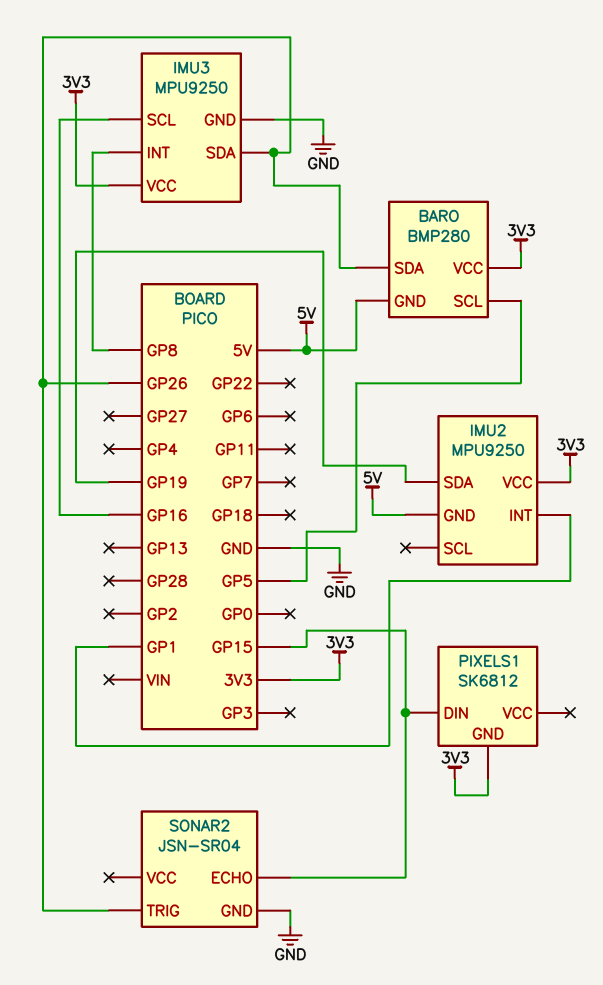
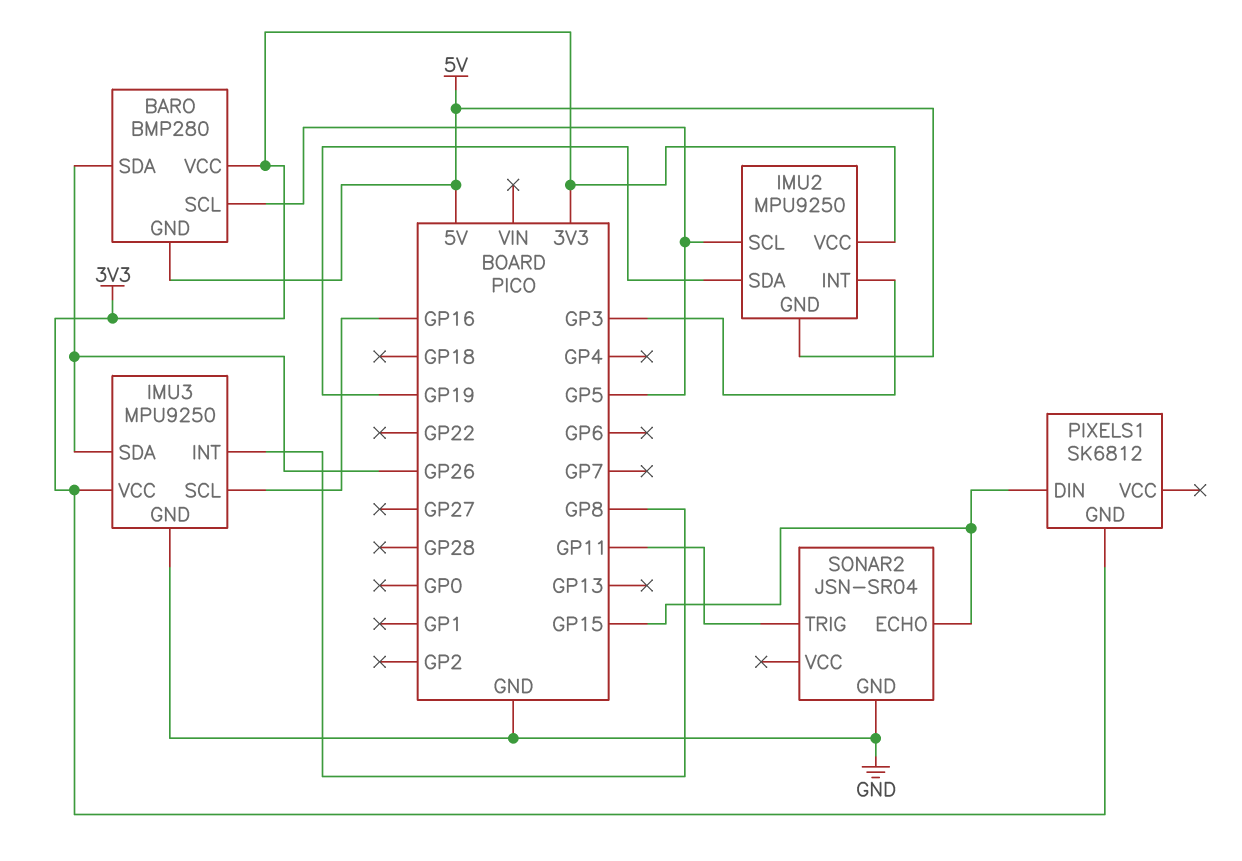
IMU2 pin INT: GP1 -> GP3
IMU2 pin SCL: none -> GP5
SONAR2 pin TRIG: GP26 -> GP11

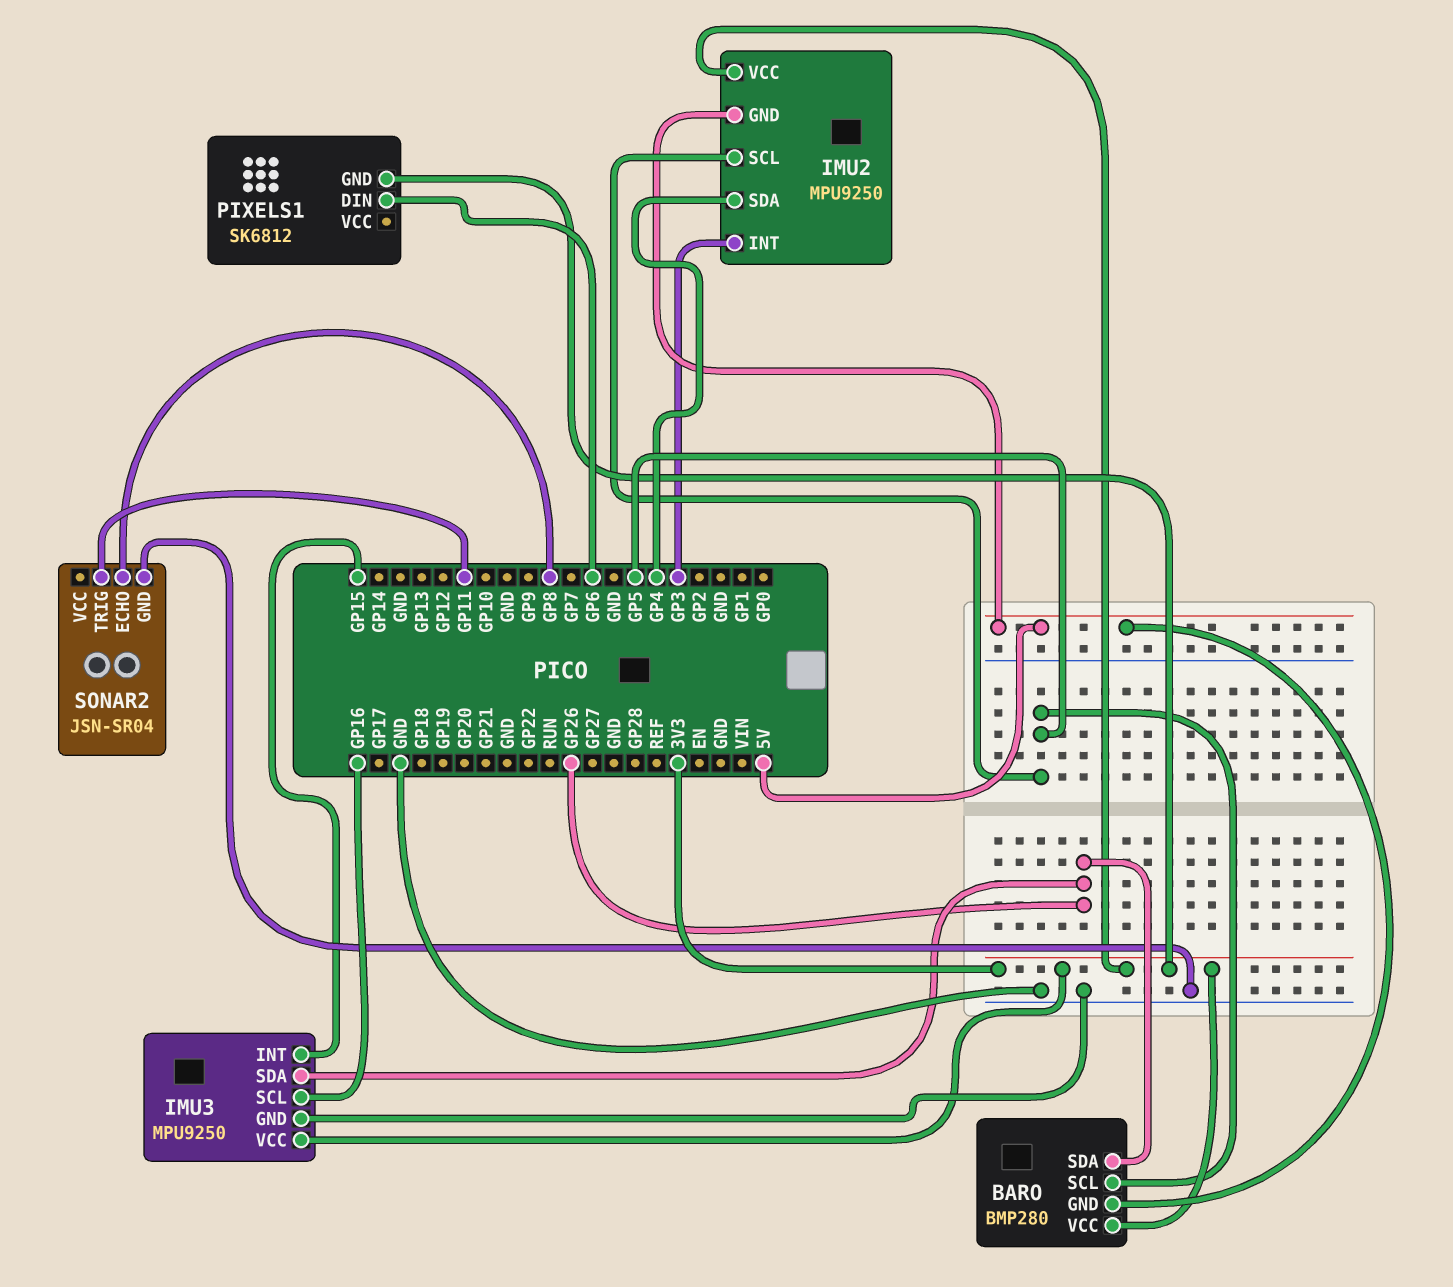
IMU2 pin SDA: GP19 -> GP4
IMU3 pin INT: GP8 -> GP15
PIXELS1 pin DIN: GP15 -> GP6
SONAR2 pin ECHO: GP15 -> GP8

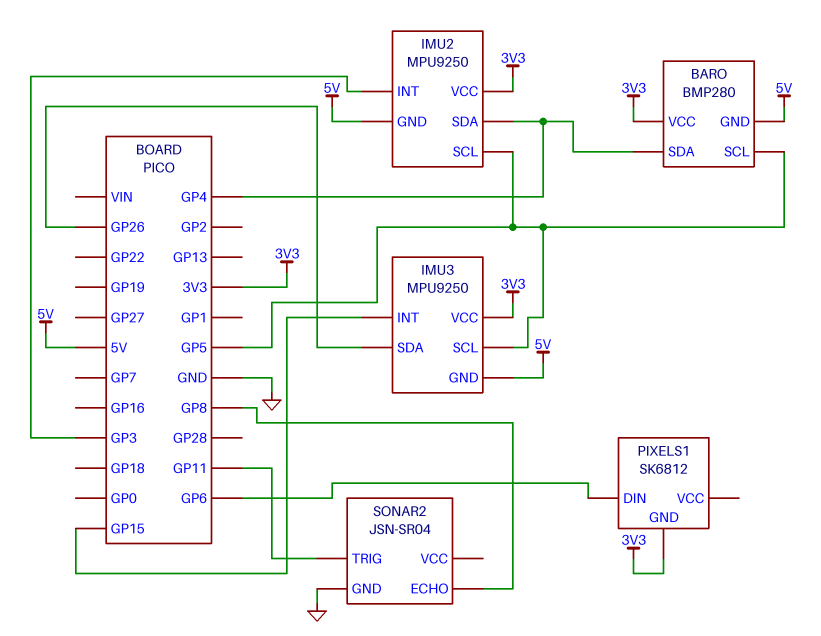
BARO pin SDA: GP26 -> GP4
IMU3 pin GND: GND -> 5V
IMU3 pin SCL: GP16 -> GP5

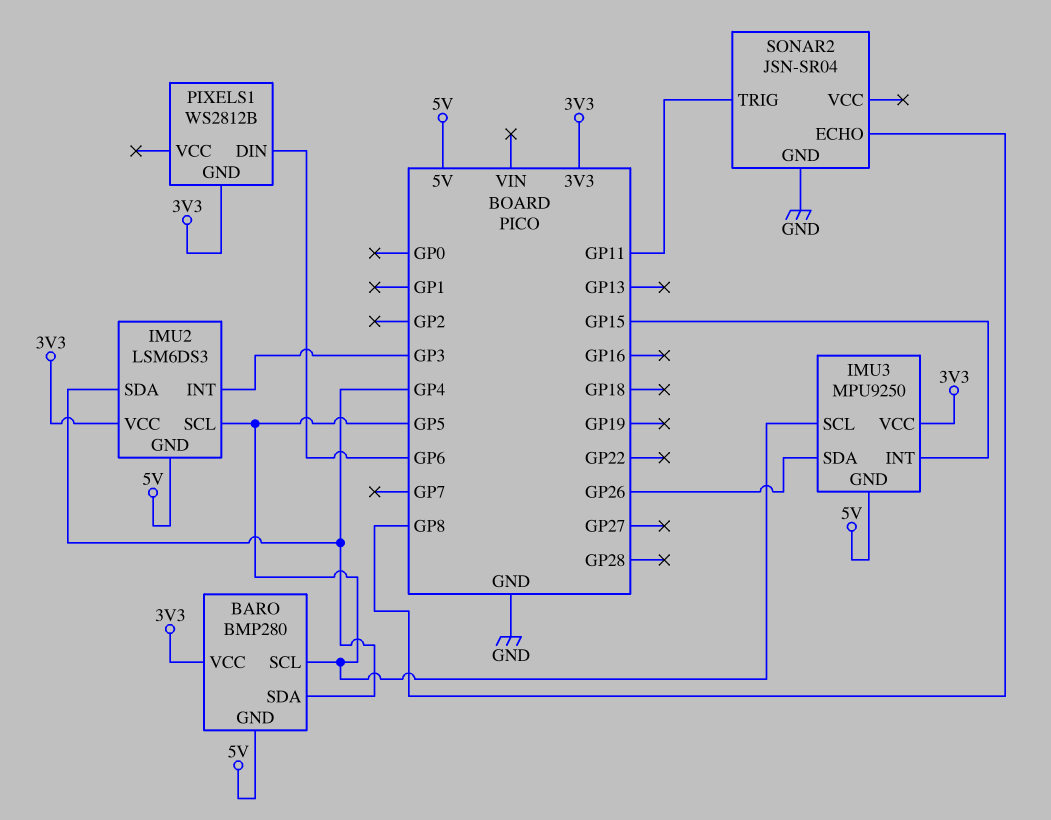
IMU2: MPU9250 -> LSM6DS3
PIXELS1: SK6812 -> WS2812B

